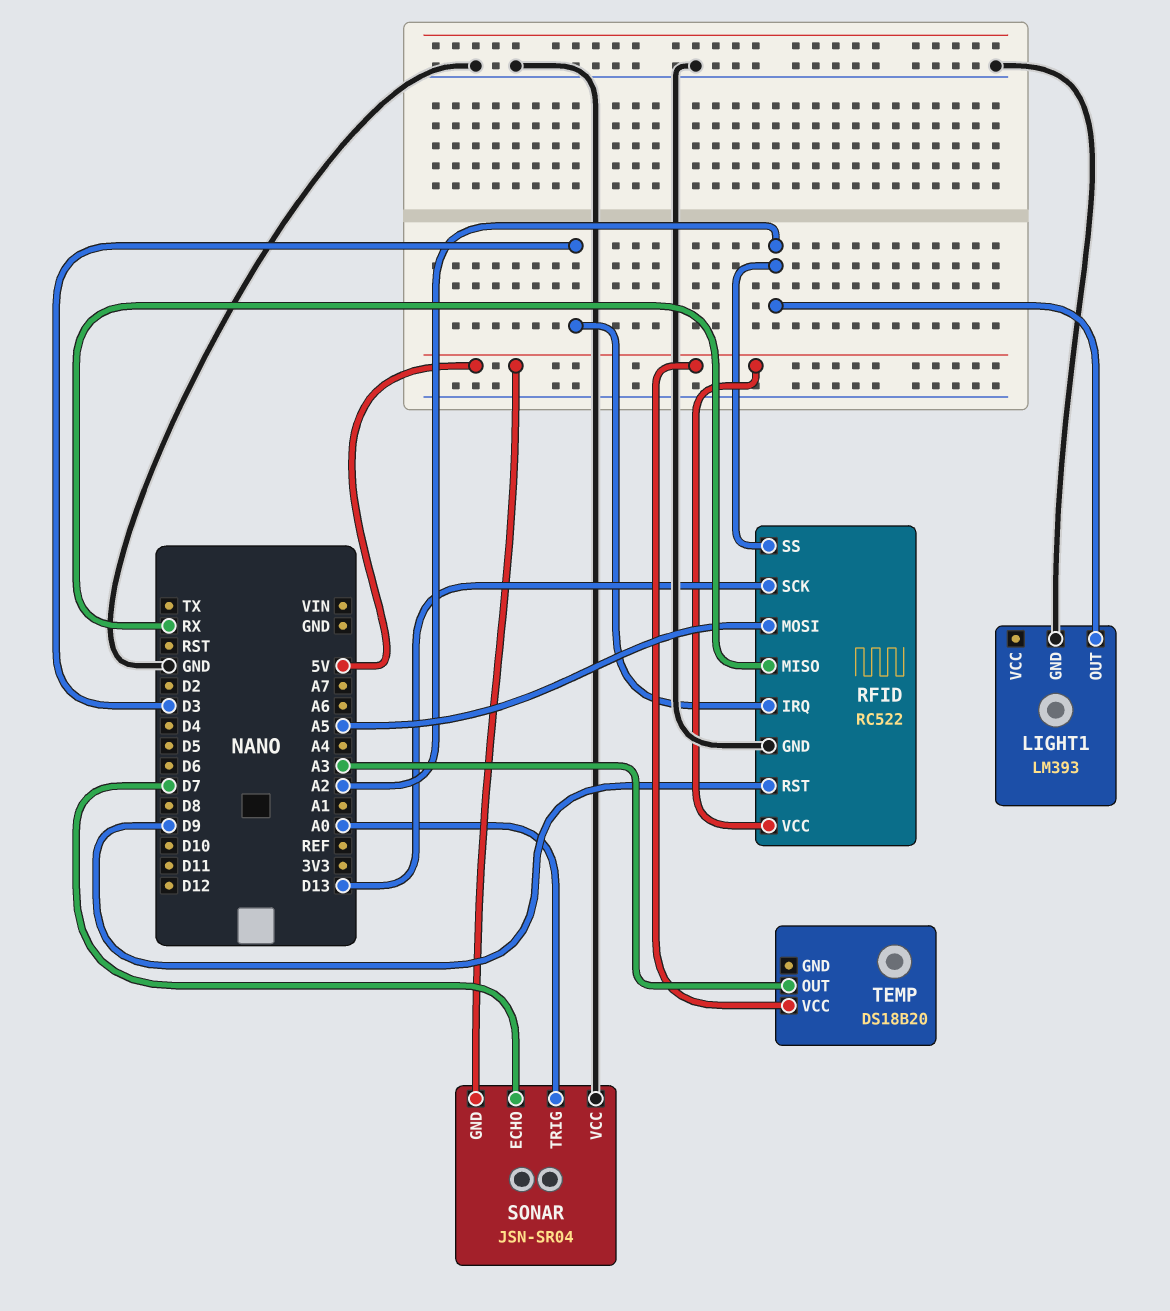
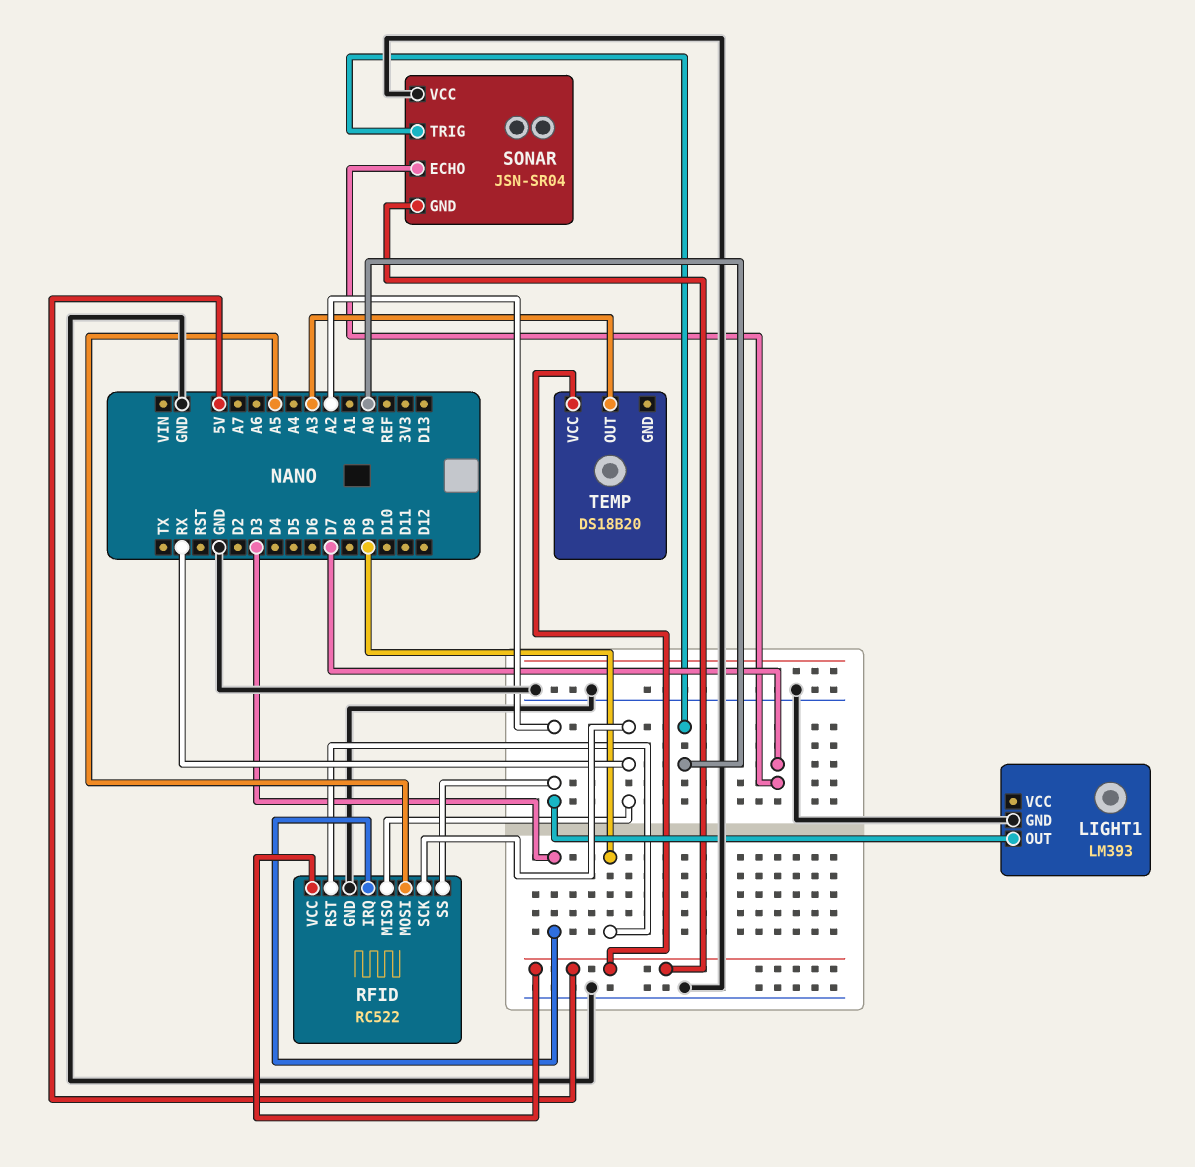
RFID pin SCK: D13 -> RX

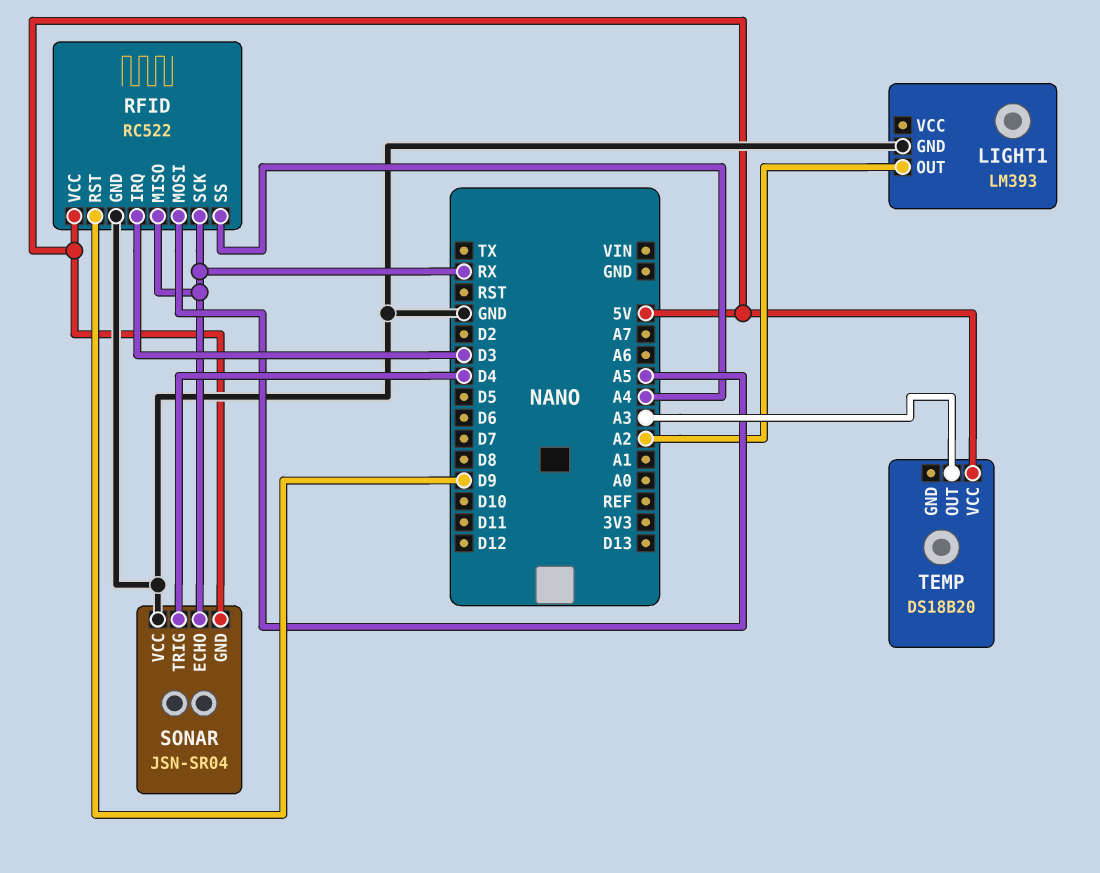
RFID pin SS: A2 -> A4
SONAR pin ECHO: D7 -> RX
SONAR pin TRIG: A0 -> D4

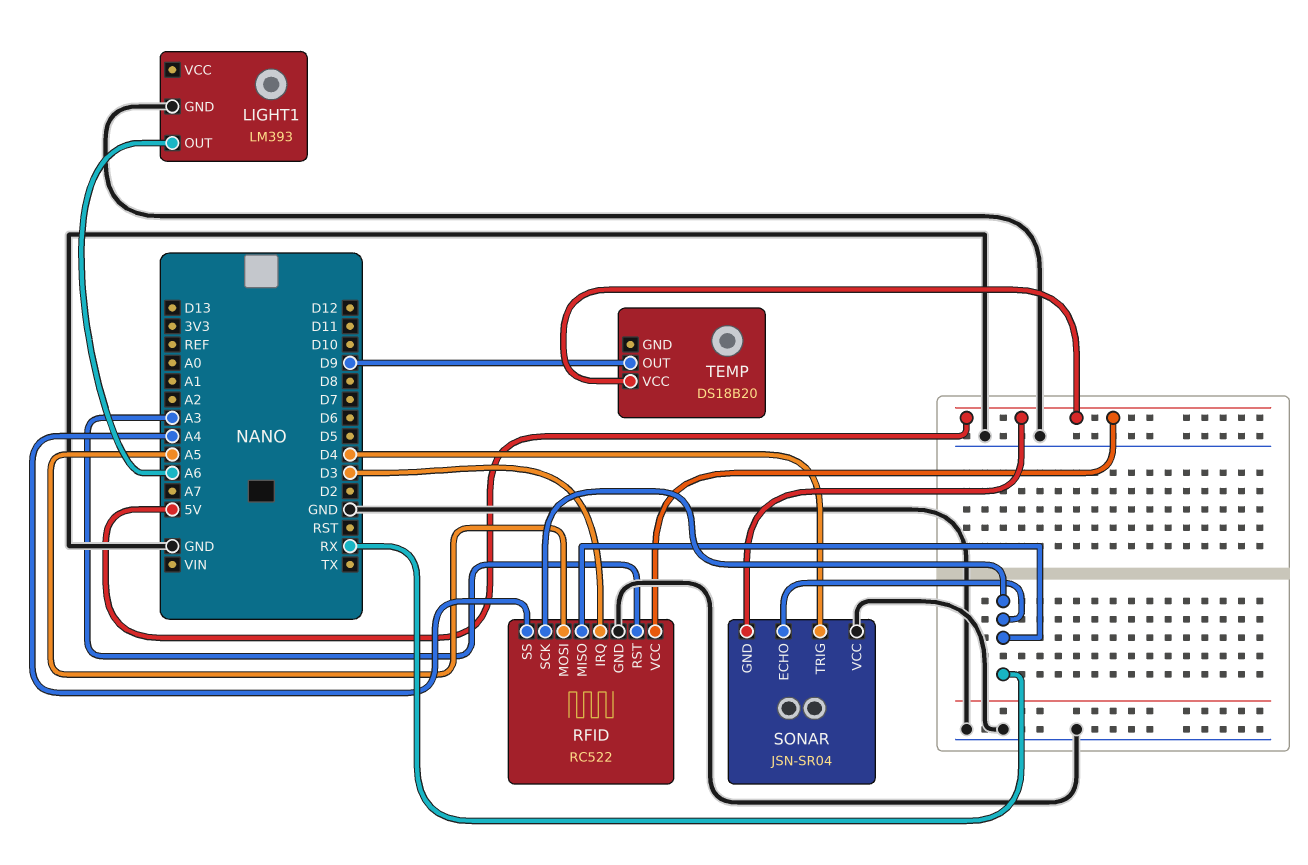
LIGHT1 pin OUT: A2 -> A6
RFID pin RST: D9 -> A3
TEMP pin OUT: A3 -> D9

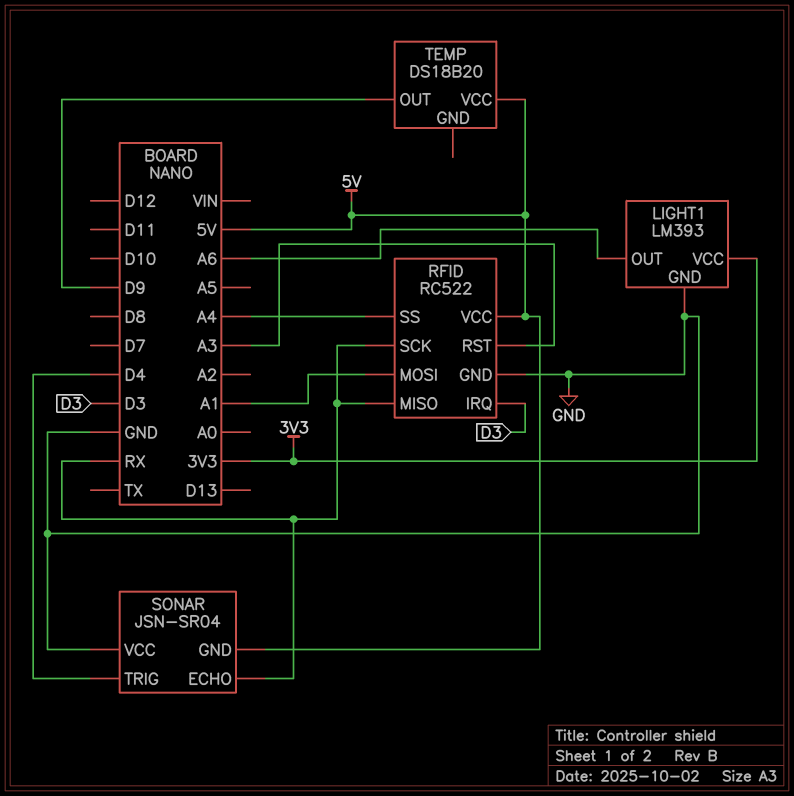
LIGHT1 pin VCC: none -> 3V3
RFID pin MOSI: A5 -> A1

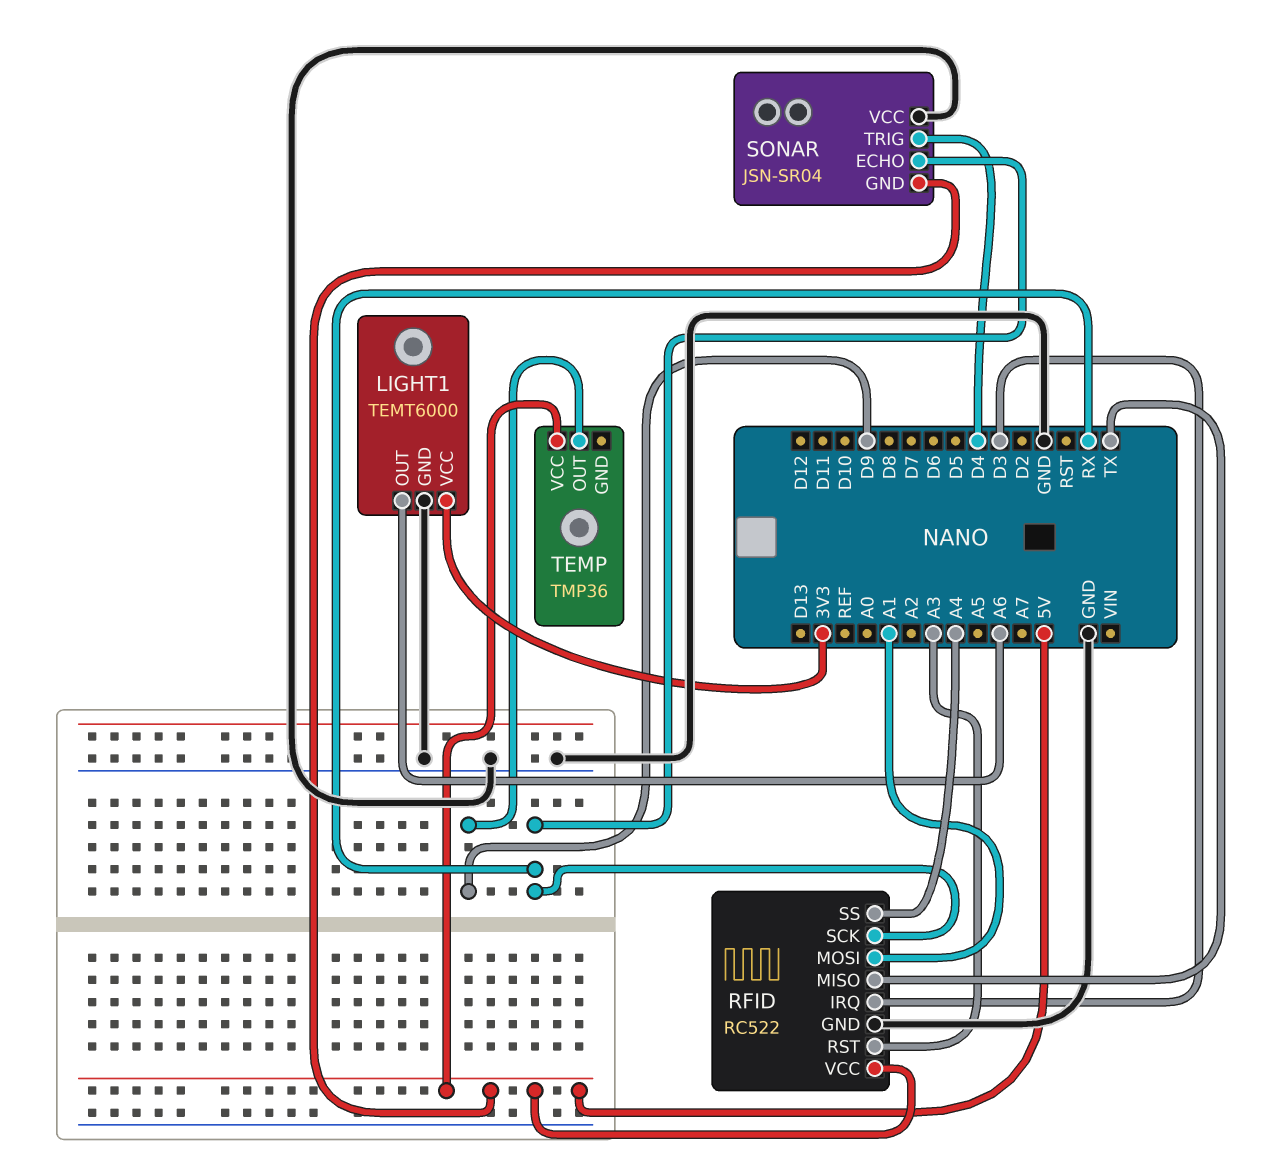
LIGHT1: LM393 -> TEMT6000
RFID pin MISO: RX -> TX
TEMP: DS18B20 -> TMP36

